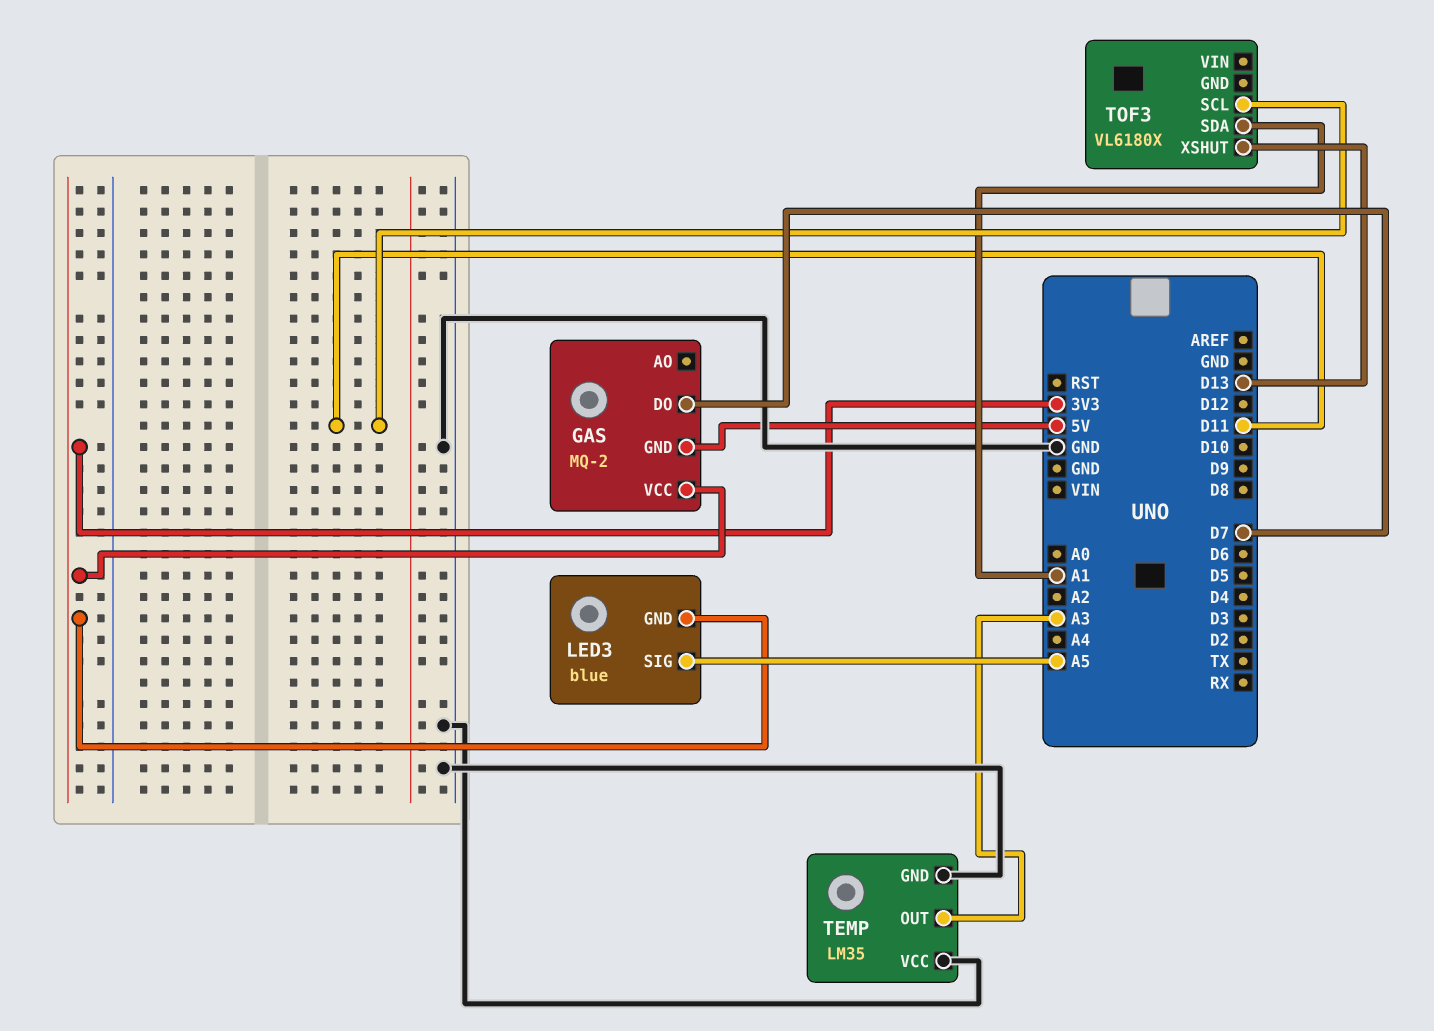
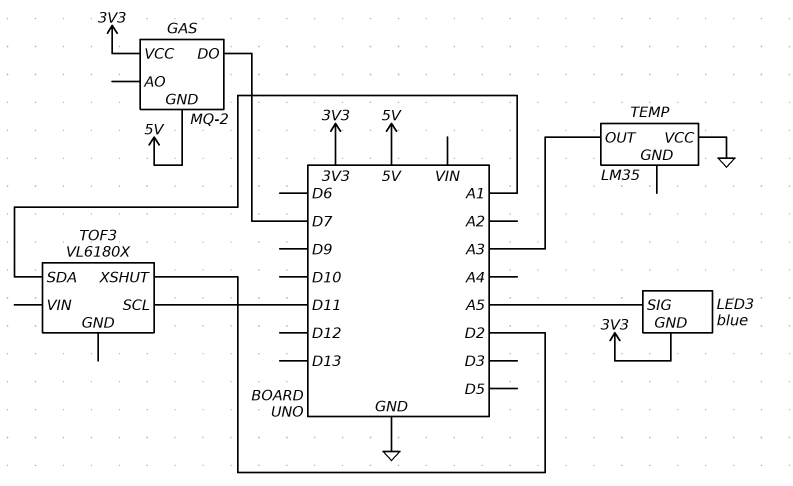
TEMP pin GND: GND -> none
TOF3 pin XSHUT: D13 -> D2

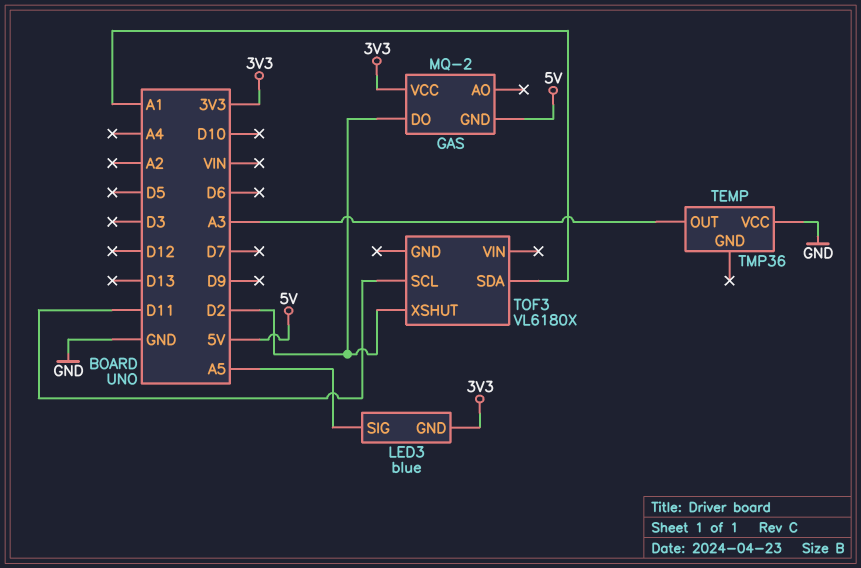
GAS pin DO: D7 -> D2
TEMP: LM35 -> TMP36

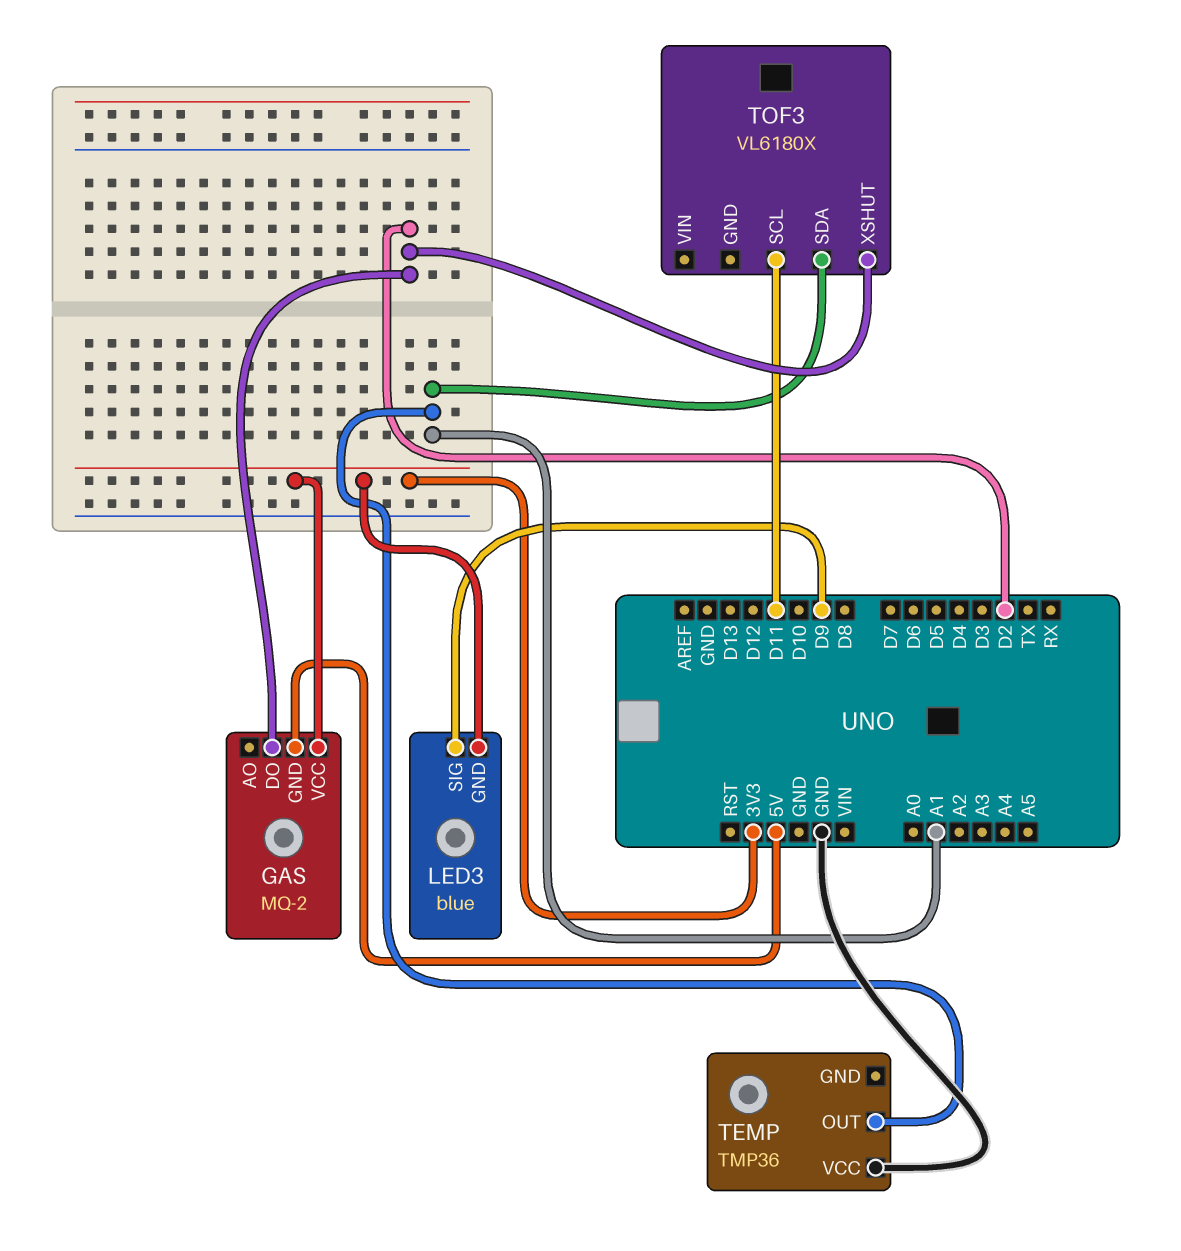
LED3 pin SIG: A5 -> D9
TEMP pin OUT: A3 -> A1

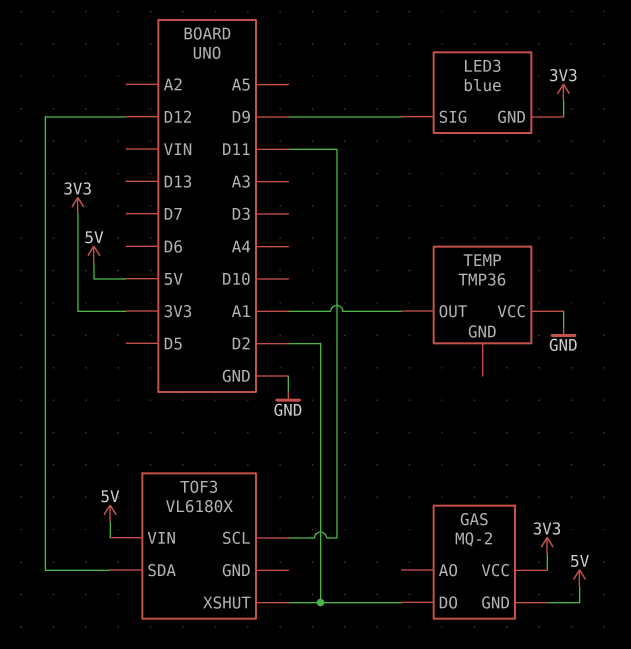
TOF3 pin SDA: A1 -> D12
TOF3 pin VIN: none -> 5V

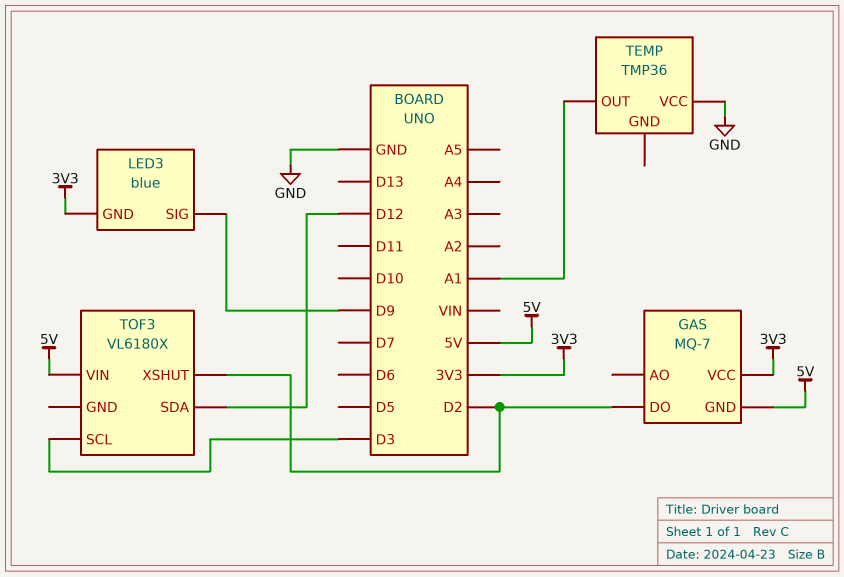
GAS: MQ-2 -> MQ-7
TOF3 pin SCL: D11 -> D3

